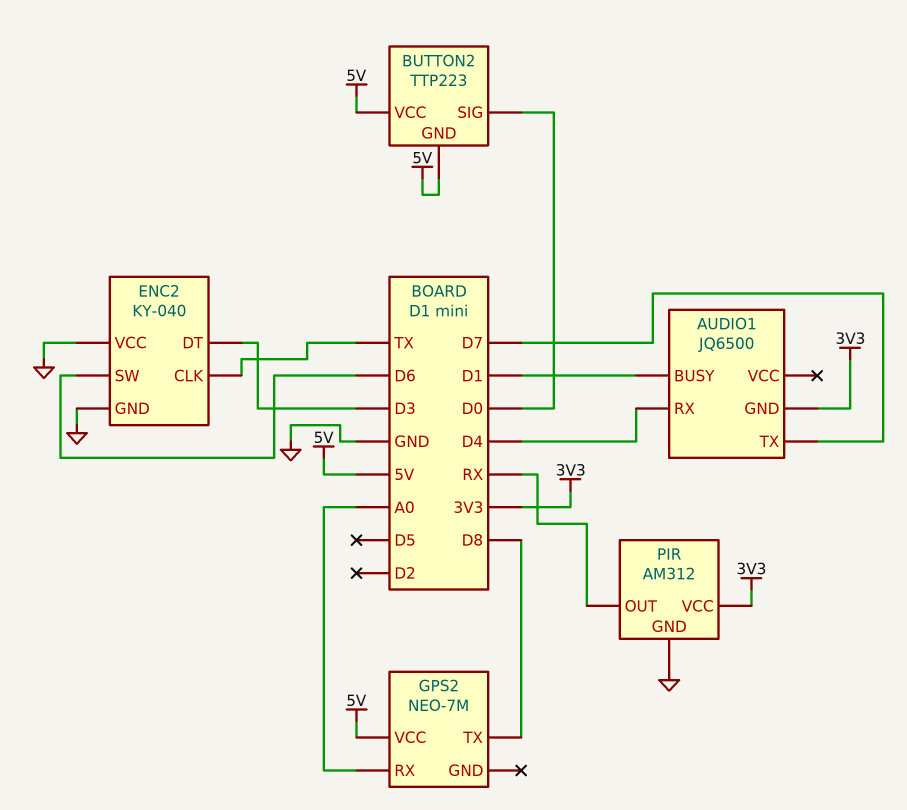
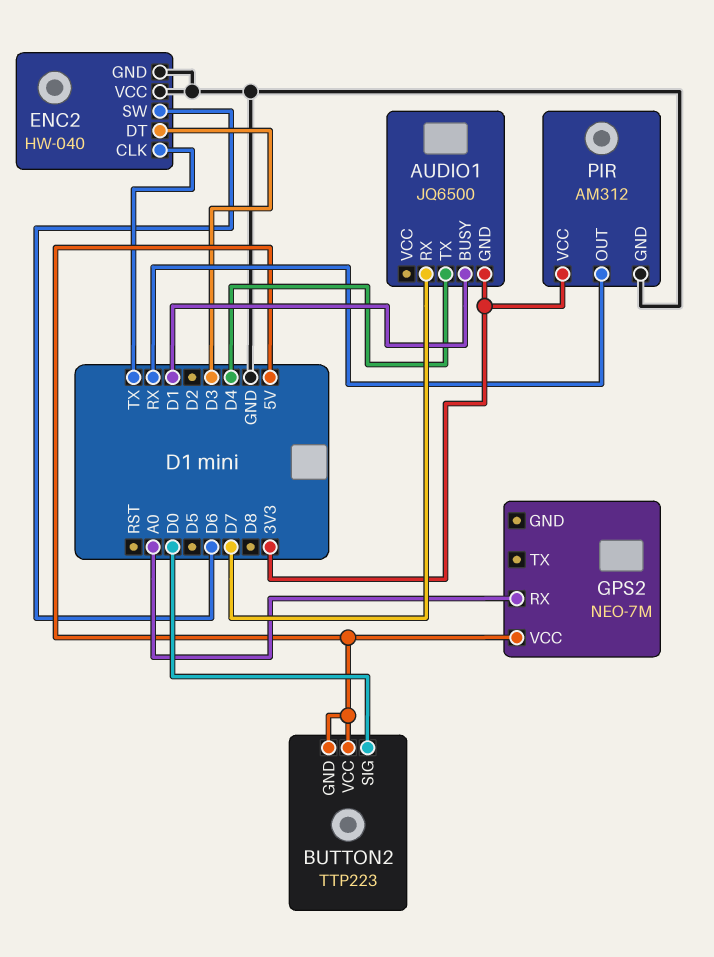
AUDIO1 pin RX: D4 -> D7
AUDIO1 pin TX: D7 -> D4
ENC2: KY-040 -> HW-040
GPS2 pin TX: D8 -> none

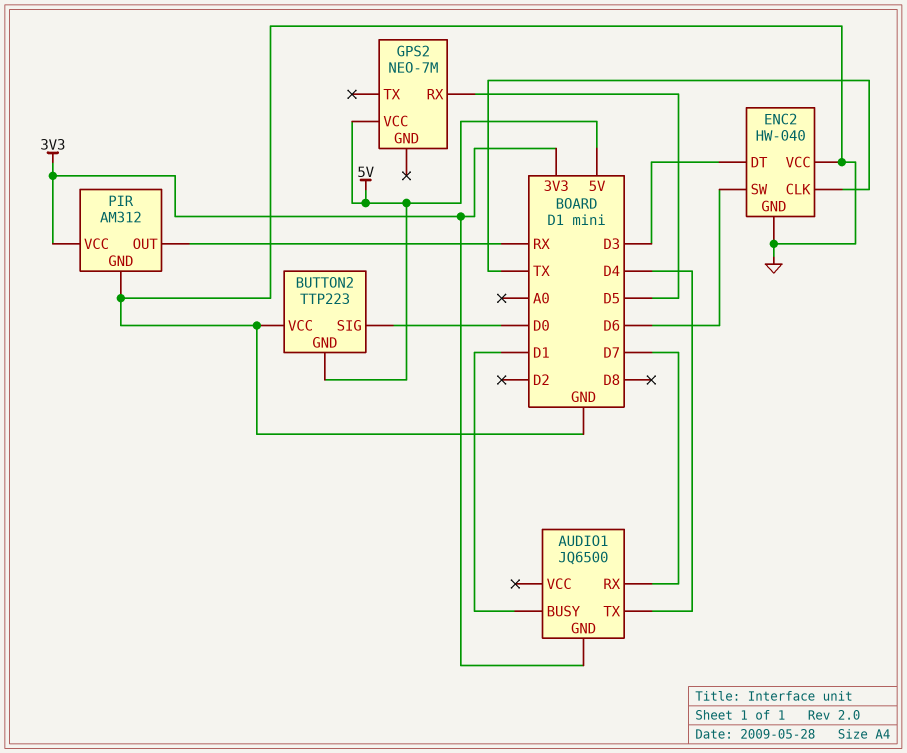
BUTTON2 pin VCC: 5V -> GND
GPS2 pin RX: A0 -> D5

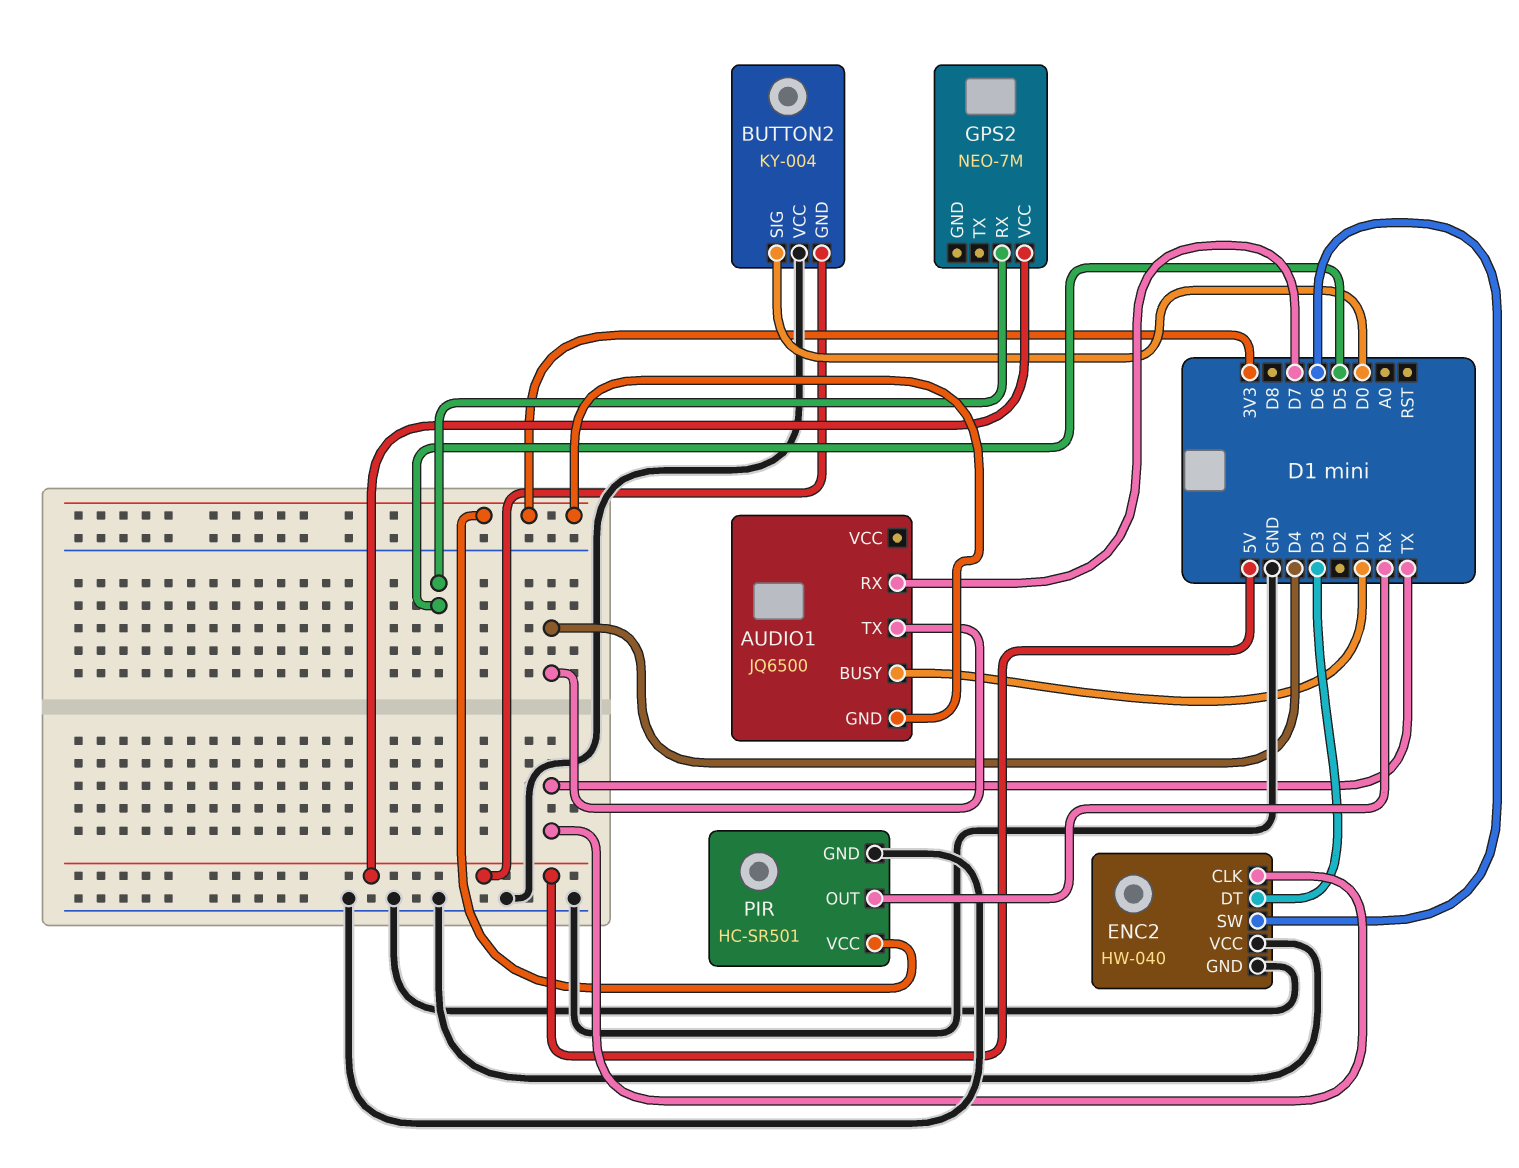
BUTTON2: TTP223 -> KY-004
PIR: AM312 -> HC-SR501

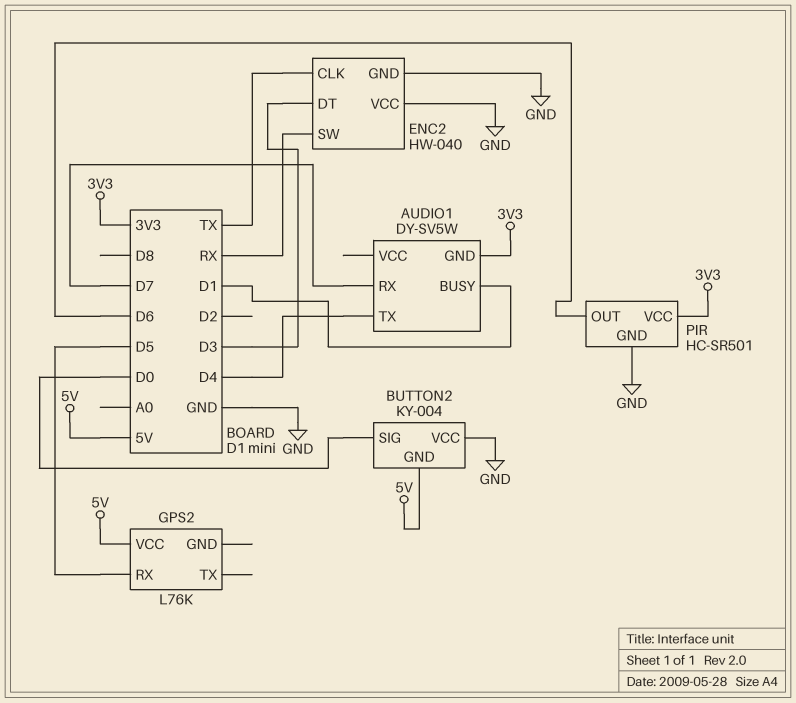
AUDIO1: JQ6500 -> DY-SV5W
ENC2 pin SW: D6 -> RX
GPS2: NEO-7M -> L76K
PIR pin OUT: RX -> D6

